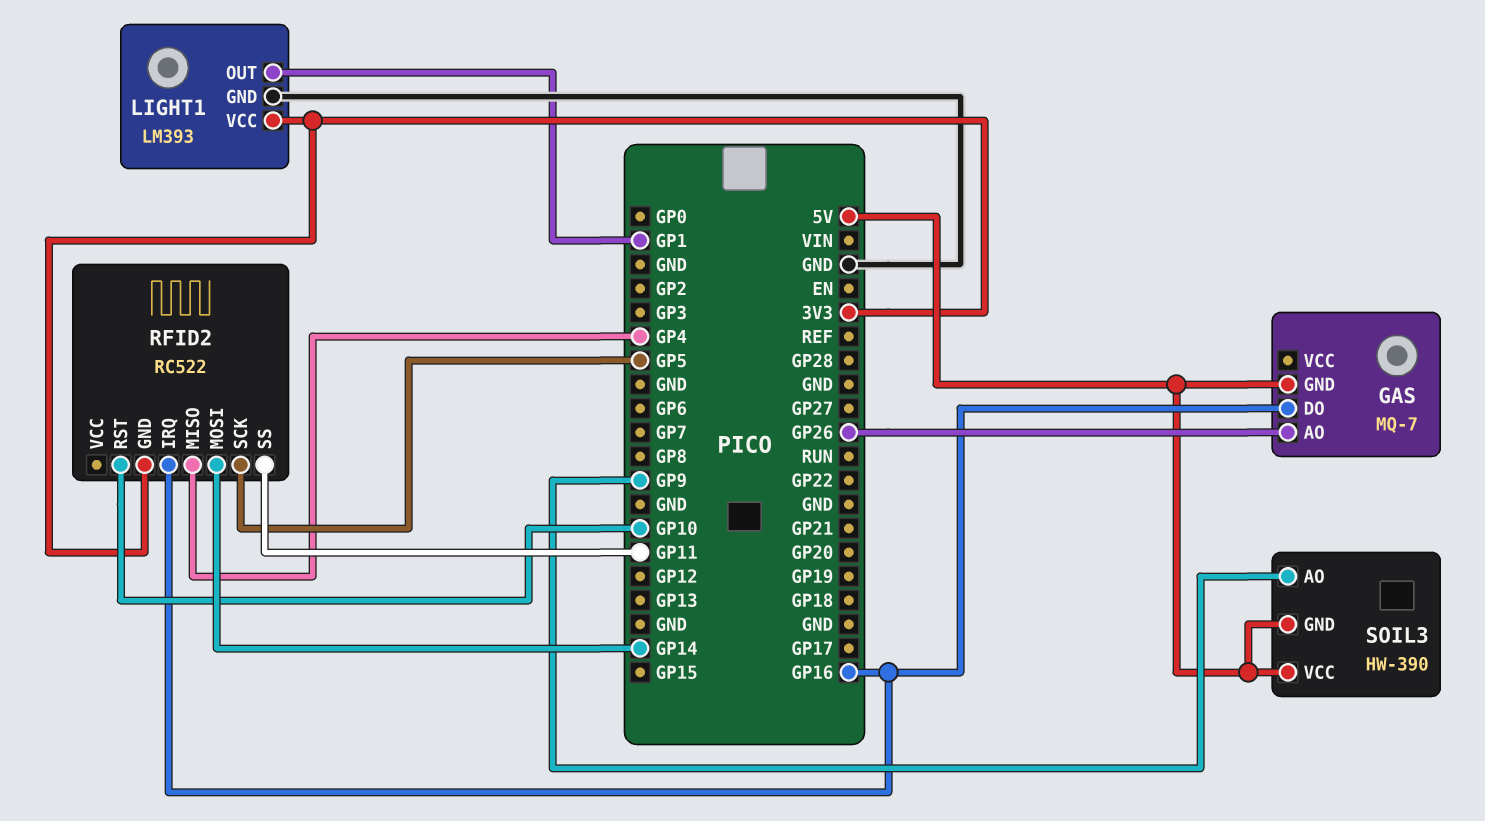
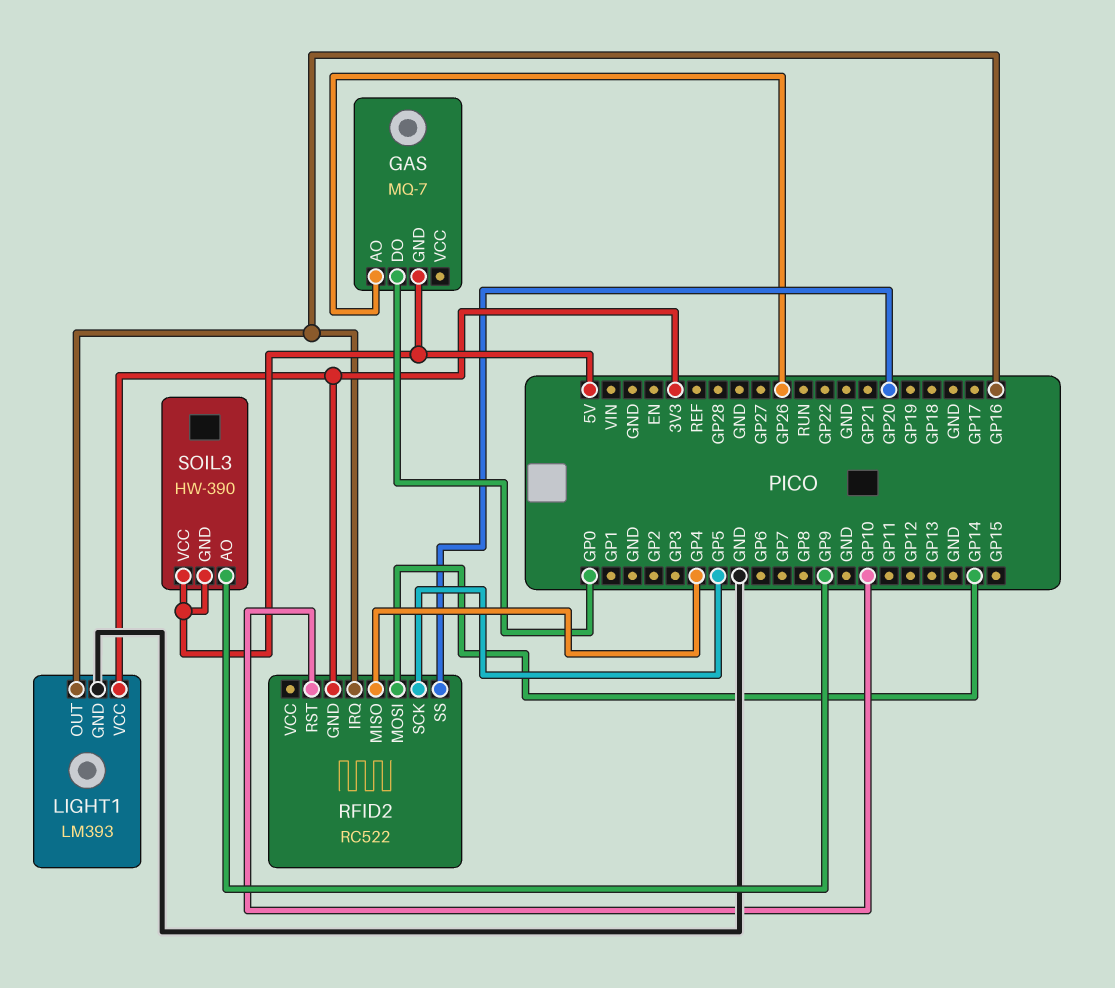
GAS pin DO: GP16 -> GP0
LIGHT1 pin OUT: GP1 -> GP16
RFID2 pin SS: GP11 -> GP20

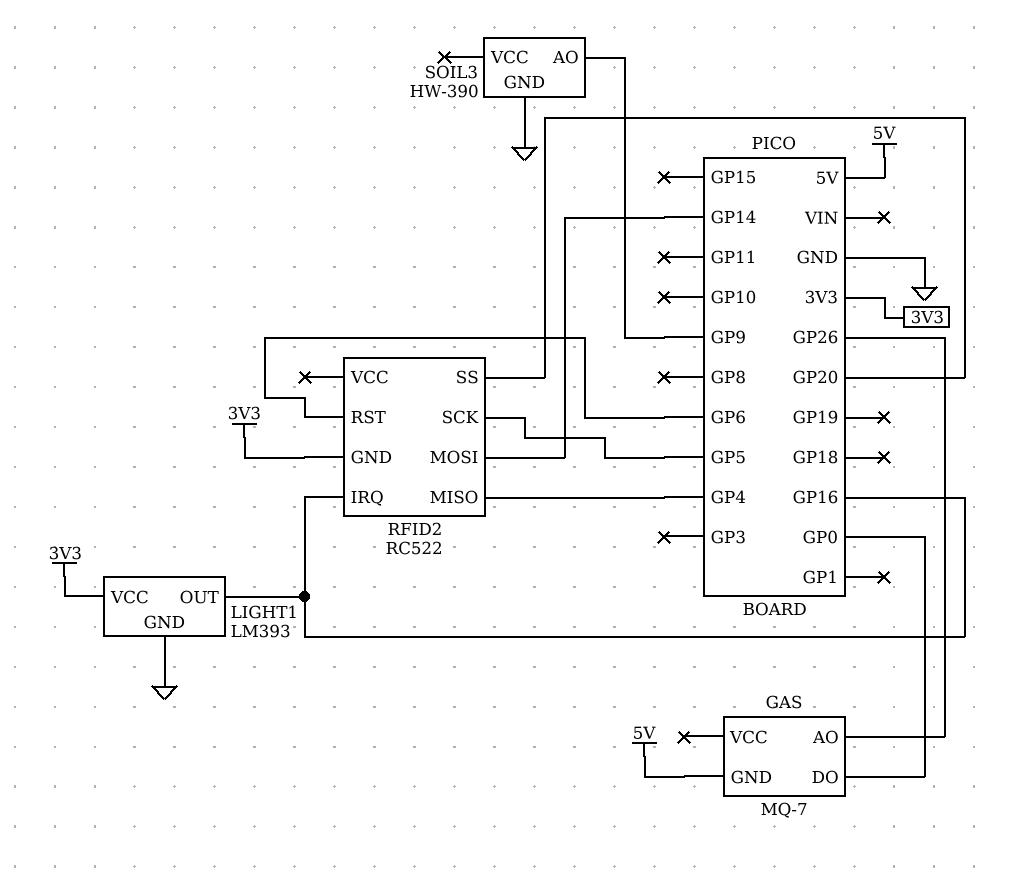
RFID2 pin RST: GP10 -> GP6
SOIL3 pin GND: 5V -> GND
SOIL3 pin VCC: 5V -> none

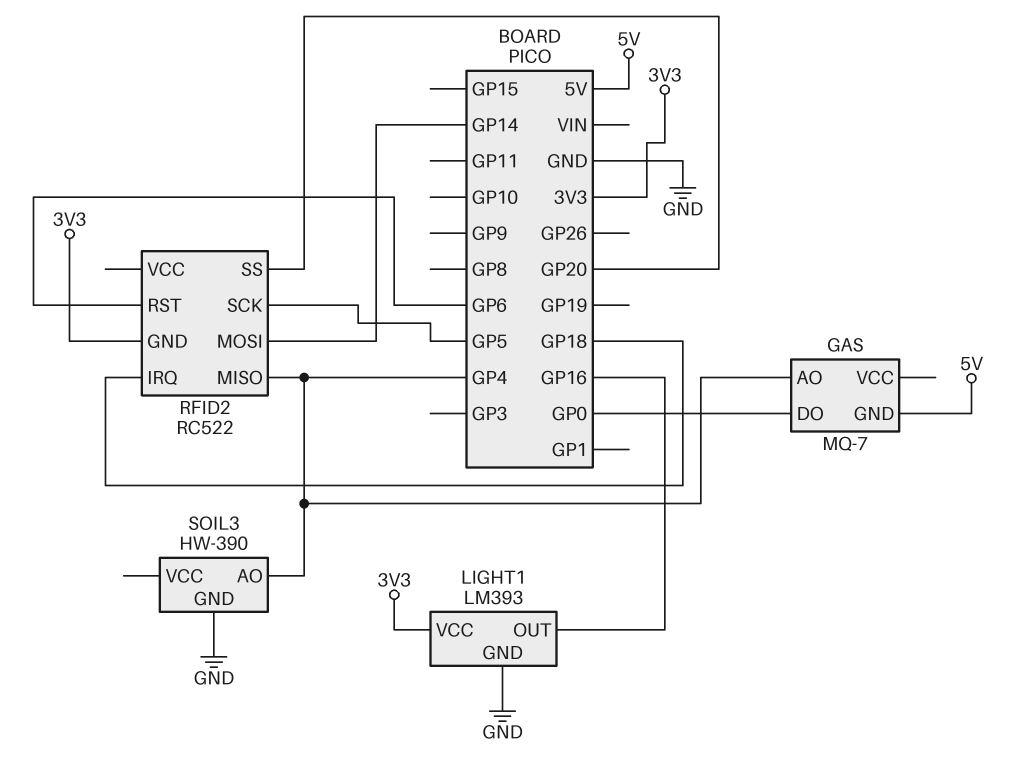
GAS pin AO: GP26 -> GP4
RFID2 pin IRQ: GP16 -> GP18
SOIL3 pin AO: GP9 -> GP4

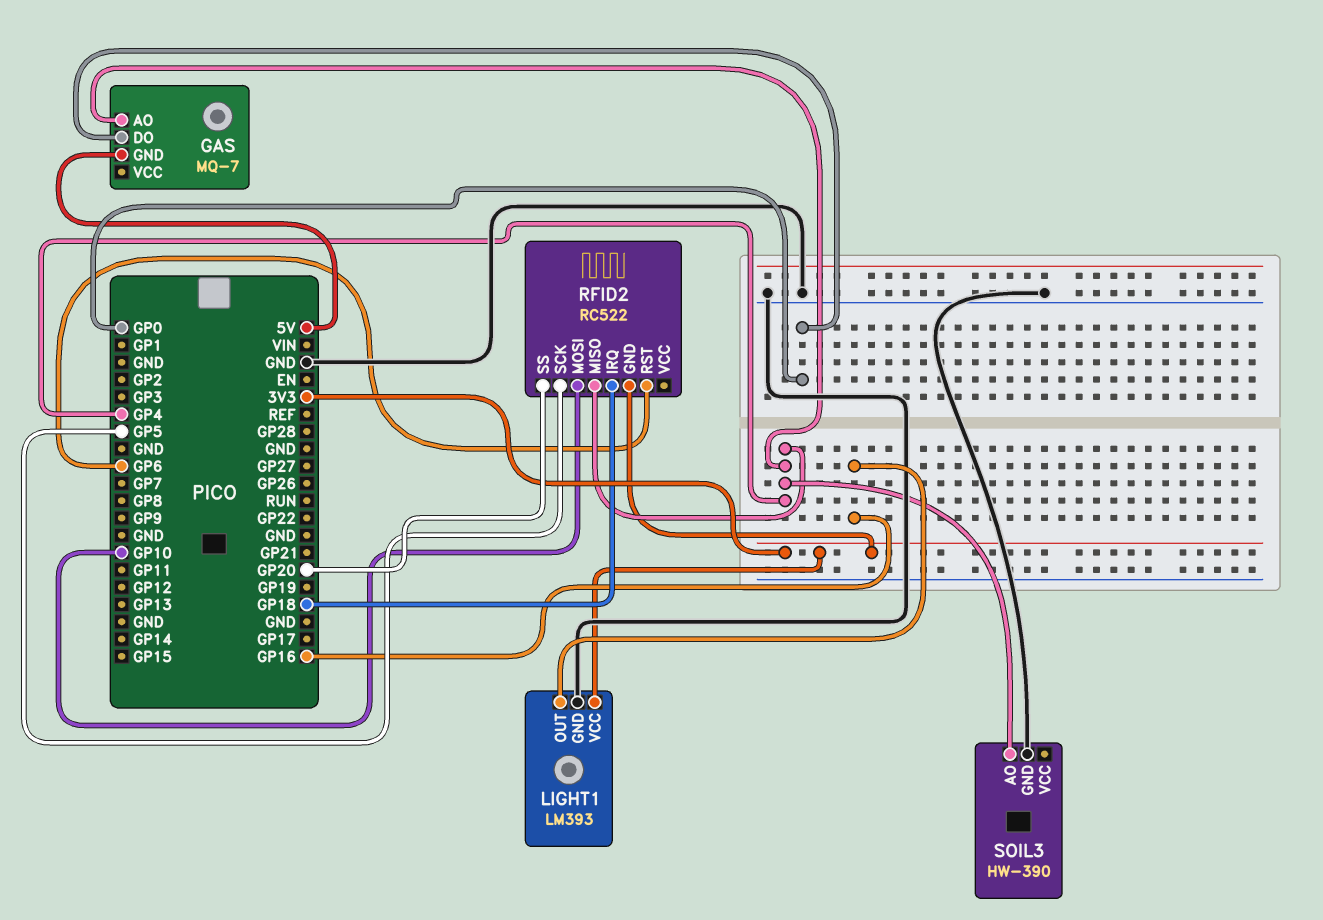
RFID2 pin MOSI: GP14 -> GP10

